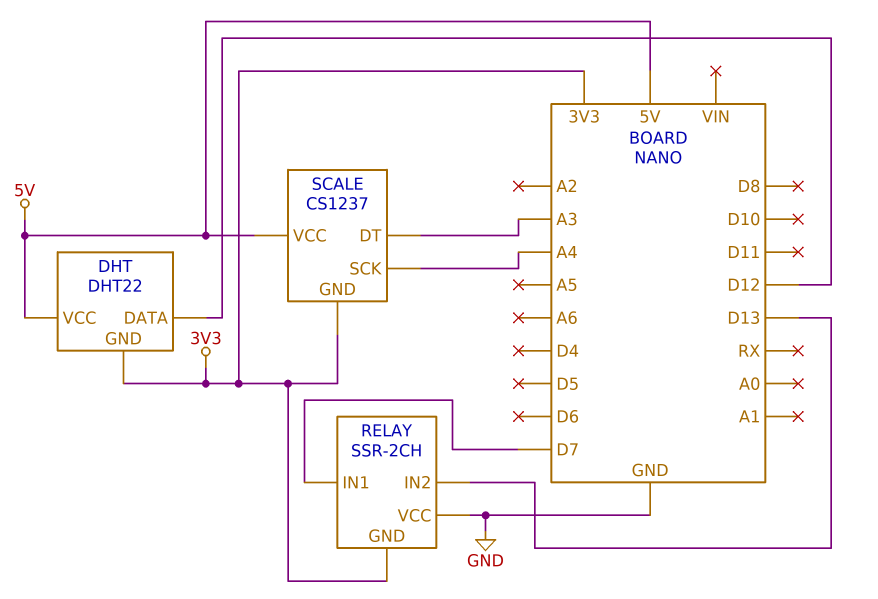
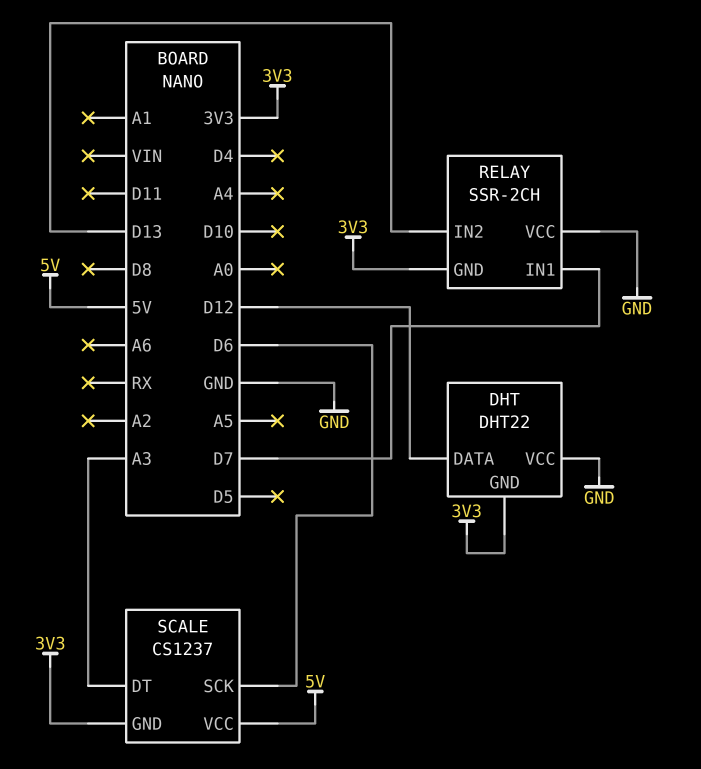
DHT pin VCC: 5V -> GND
SCALE pin SCK: A4 -> D6

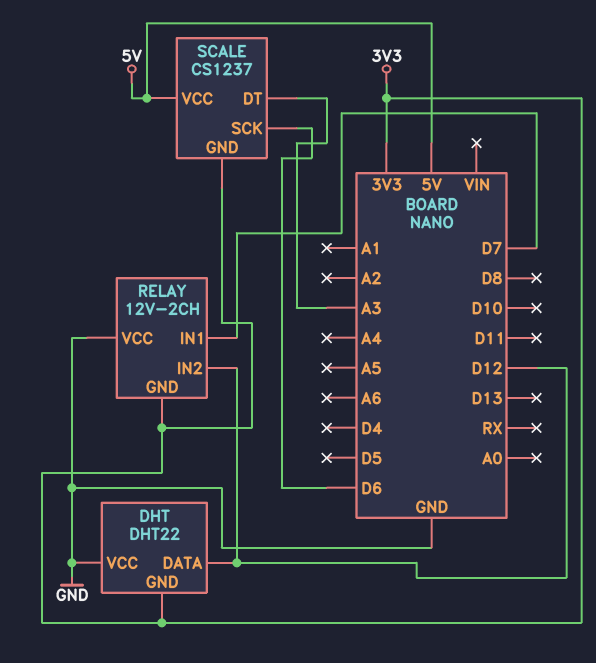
RELAY: SSR-2CH -> 12V-2CH
RELAY pin IN2: D13 -> D12

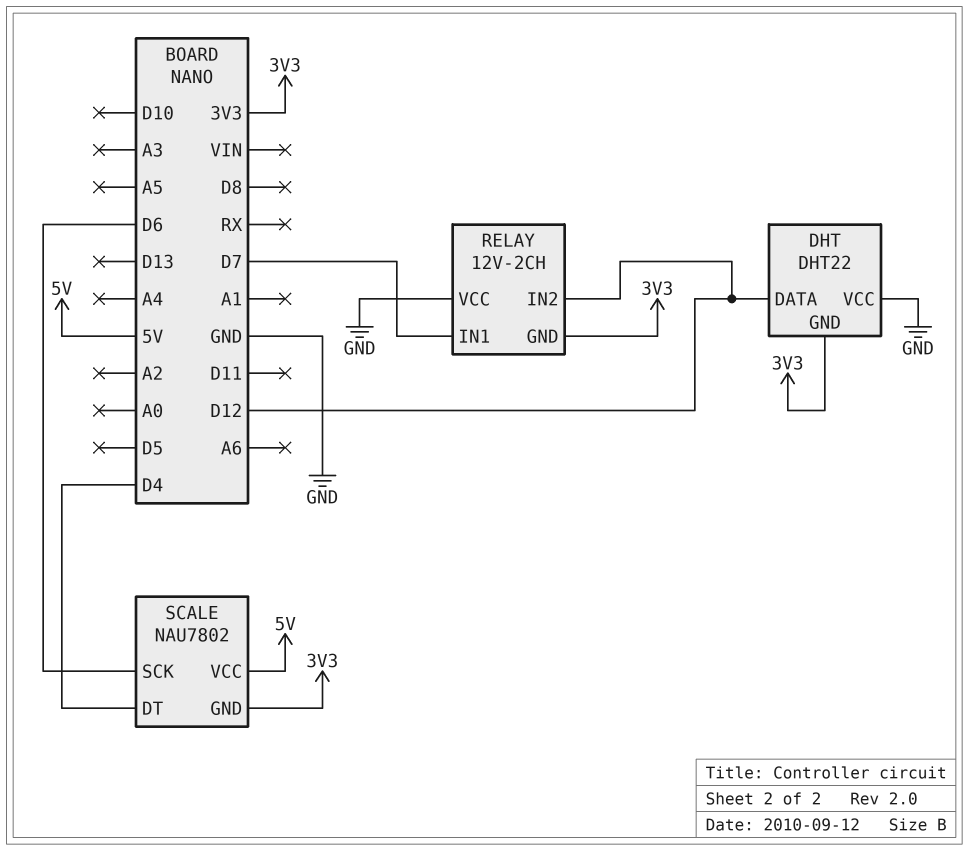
SCALE: CS1237 -> NAU7802
SCALE pin DT: A3 -> D4

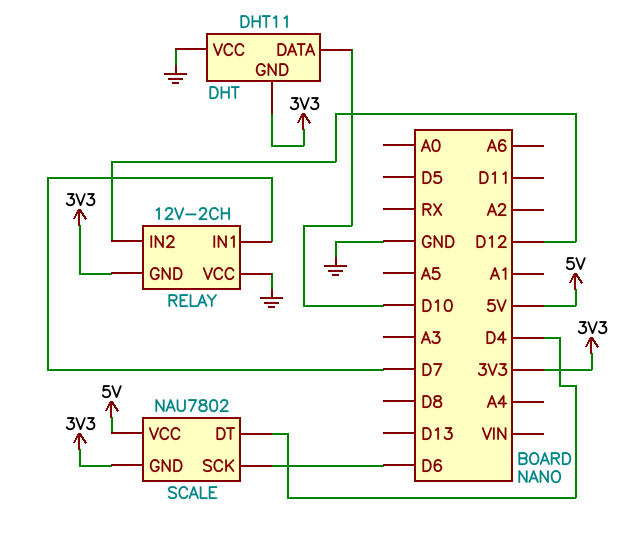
DHT: DHT22 -> DHT11
DHT pin DATA: D12 -> D10

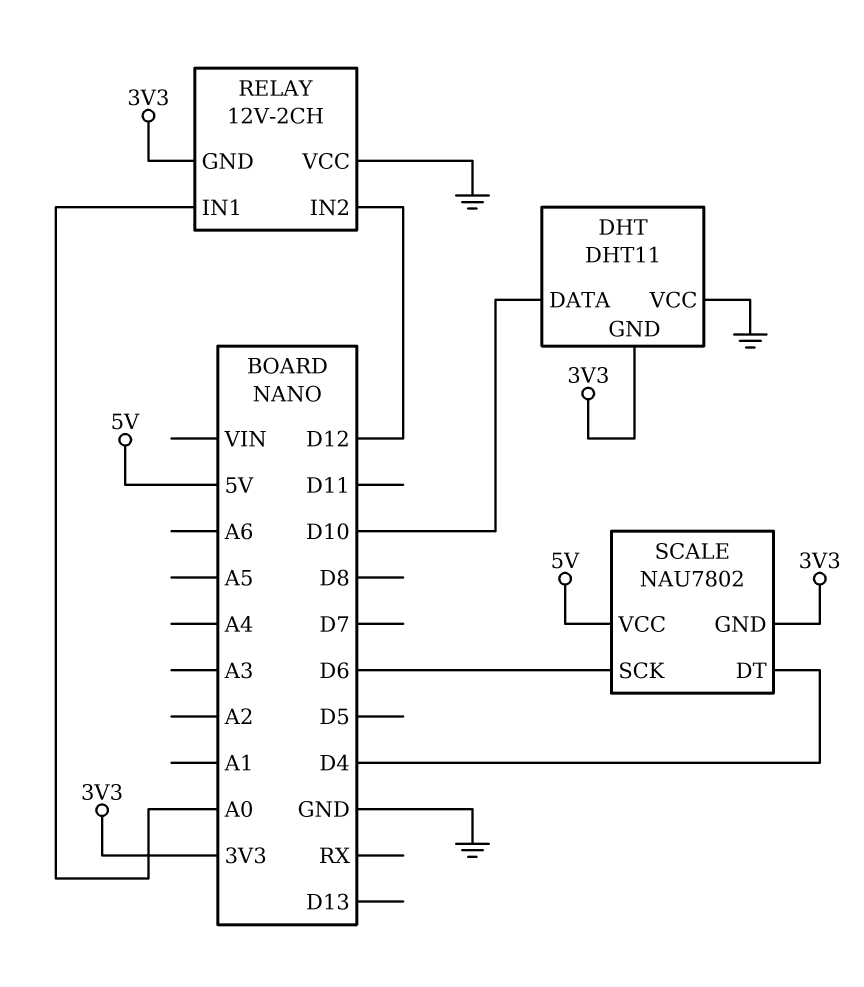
RELAY pin IN1: D7 -> A0

